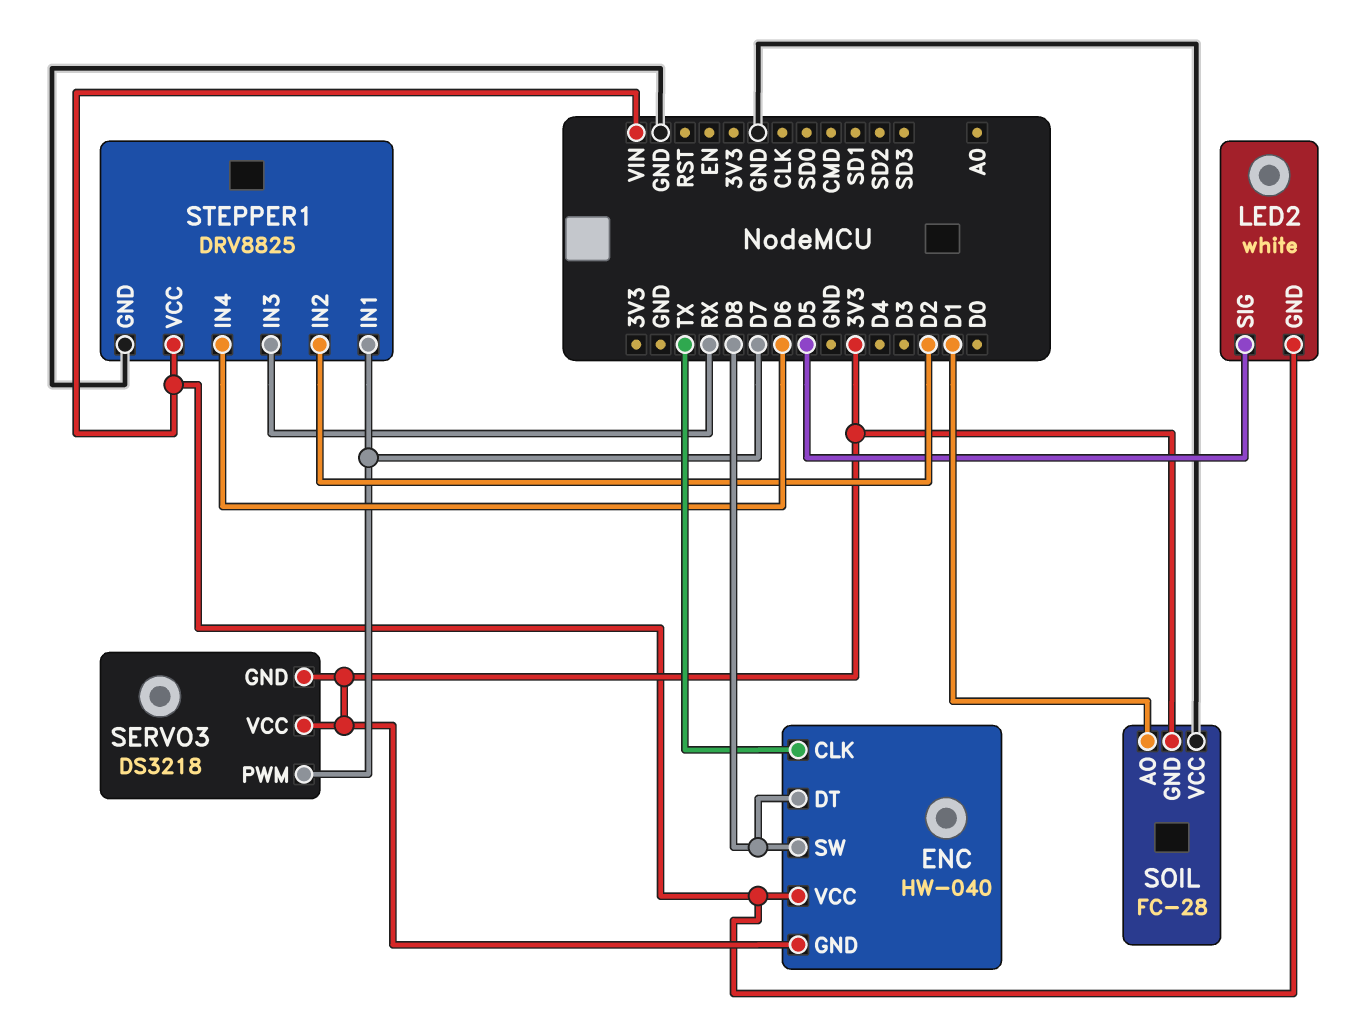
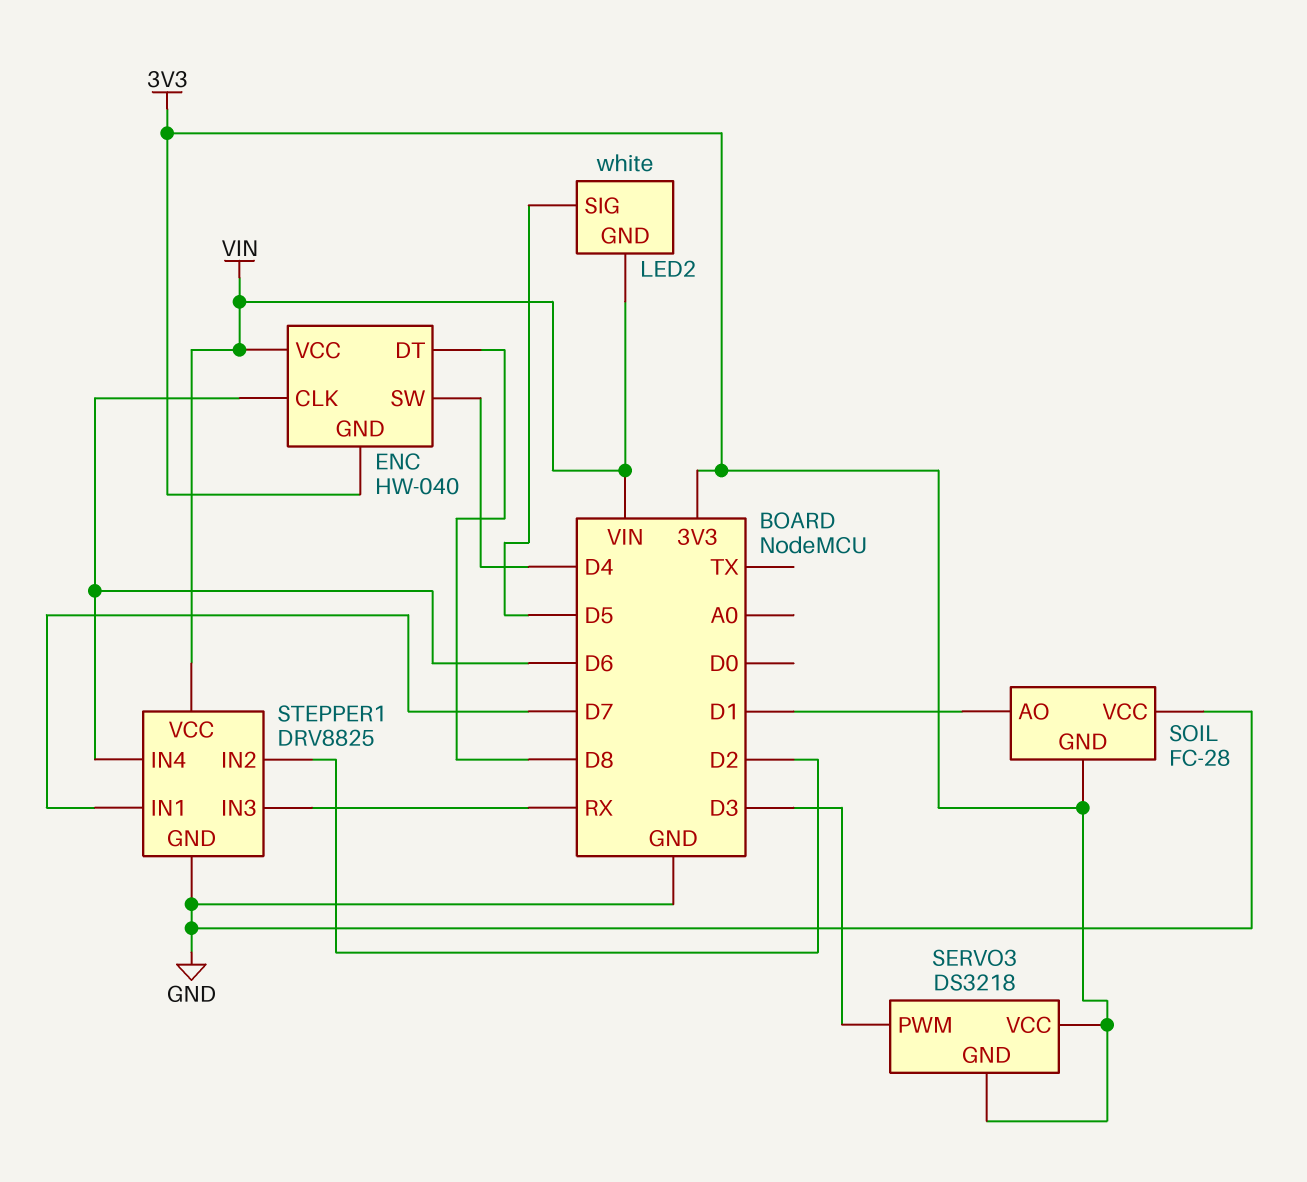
ENC pin CLK: TX -> D6
ENC pin SW: D8 -> D4
SERVO3 pin PWM: D7 -> D3

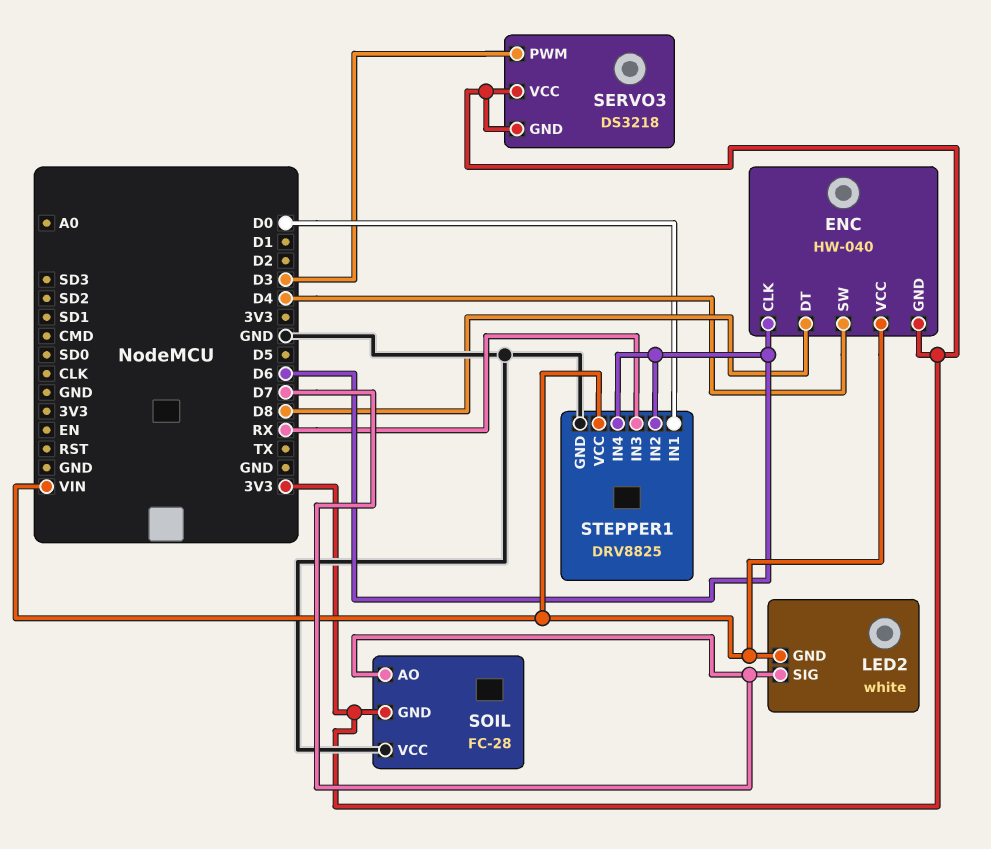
LED2 pin SIG: D5 -> D7
SOIL pin AO: D1 -> D7
STEPPER1 pin IN1: D7 -> D0
STEPPER1 pin IN2: D2 -> D6

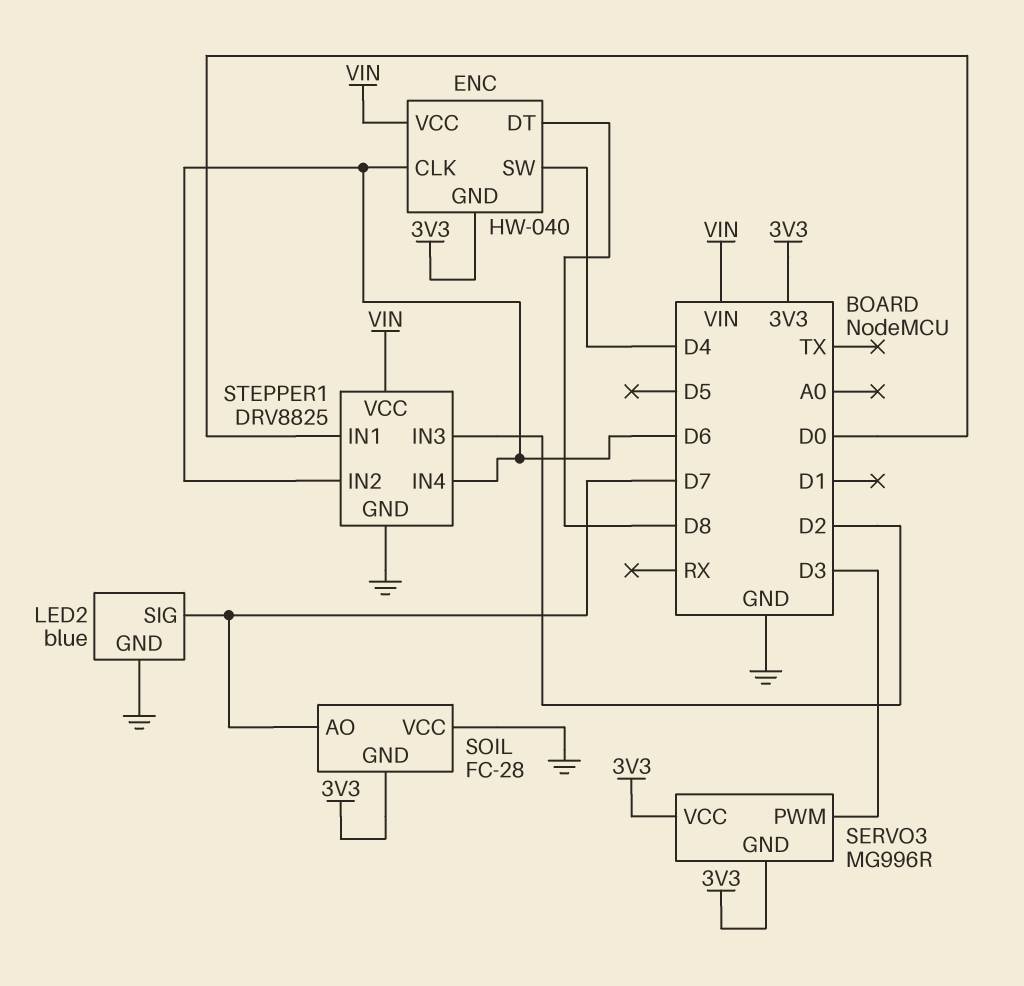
LED2: white -> blue
LED2 pin GND: VIN -> GND
SERVO3: DS3218 -> MG996R
STEPPER1 pin IN3: RX -> D2

